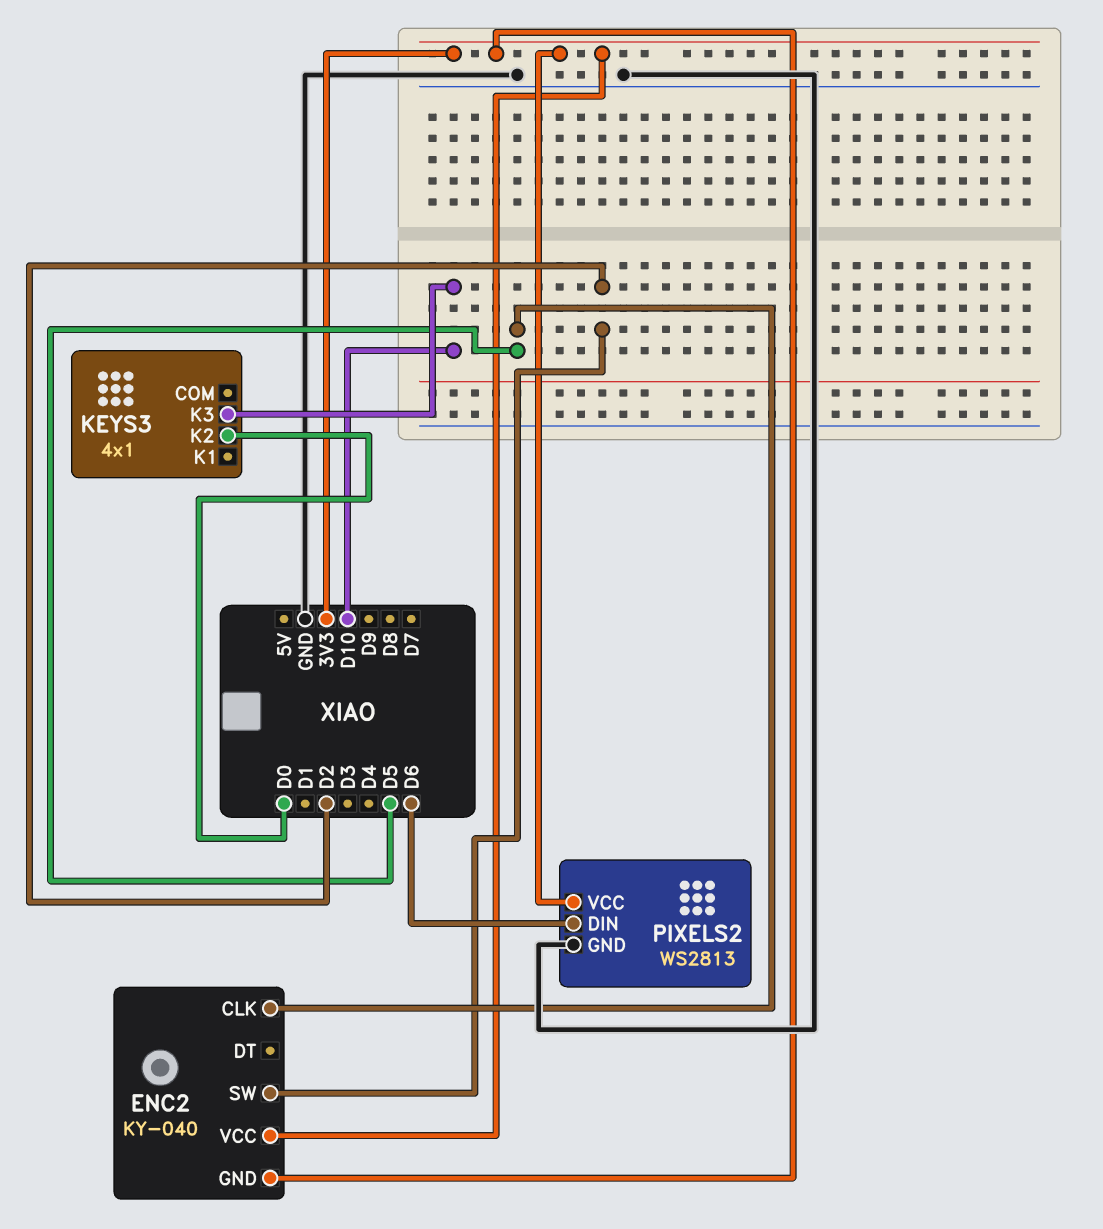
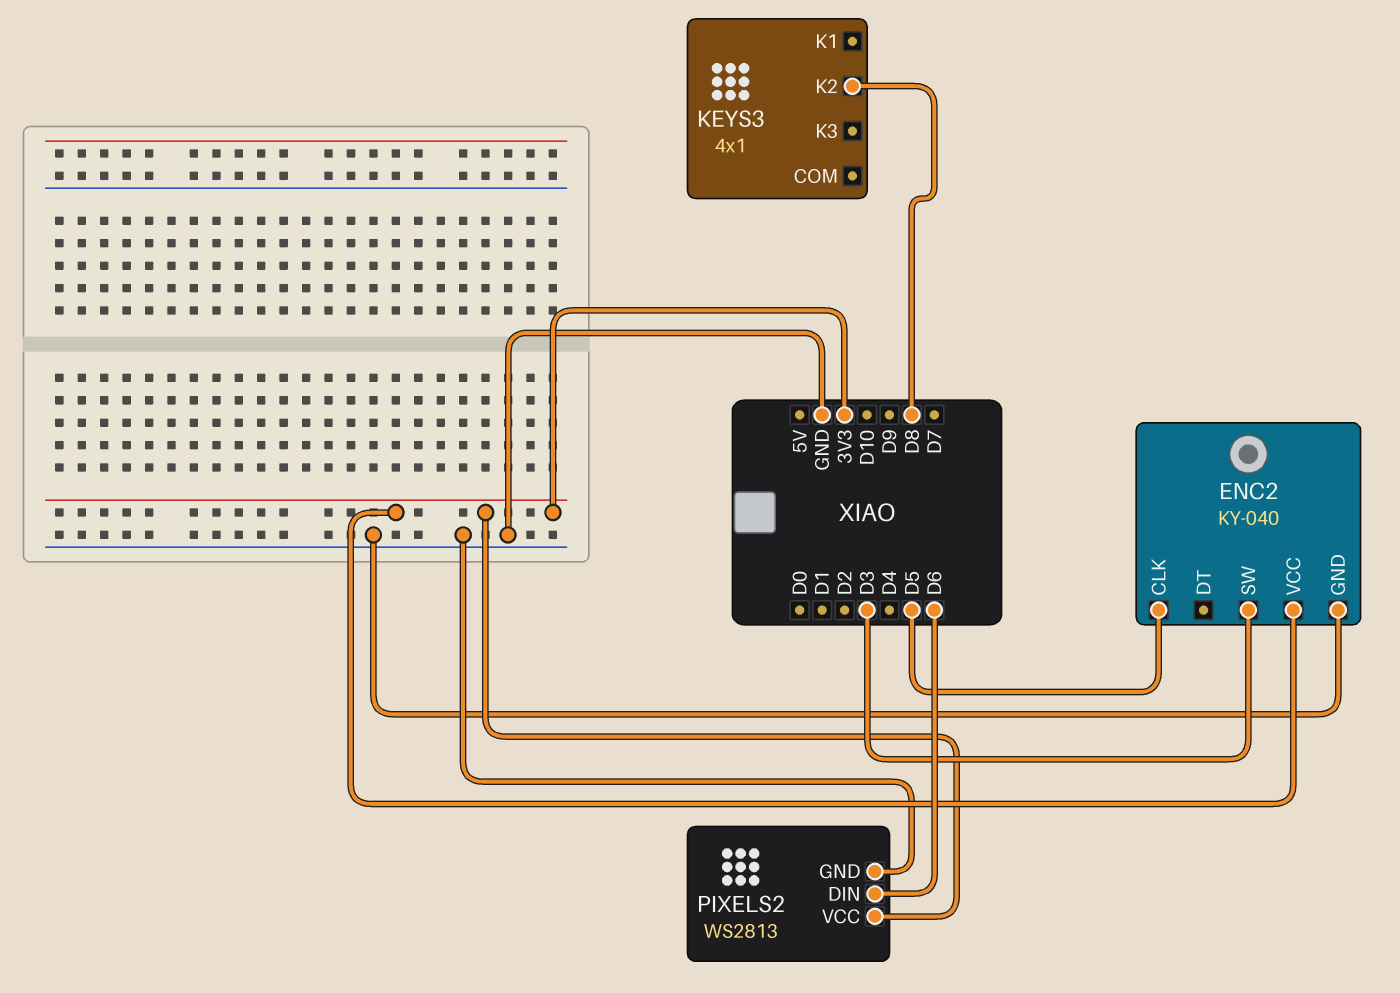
ENC2 pin GND: 3V3 -> GND
ENC2 pin SW: D2 -> D3
KEYS3 pin K2: D0 -> D8
KEYS3 pin K3: D10 -> none

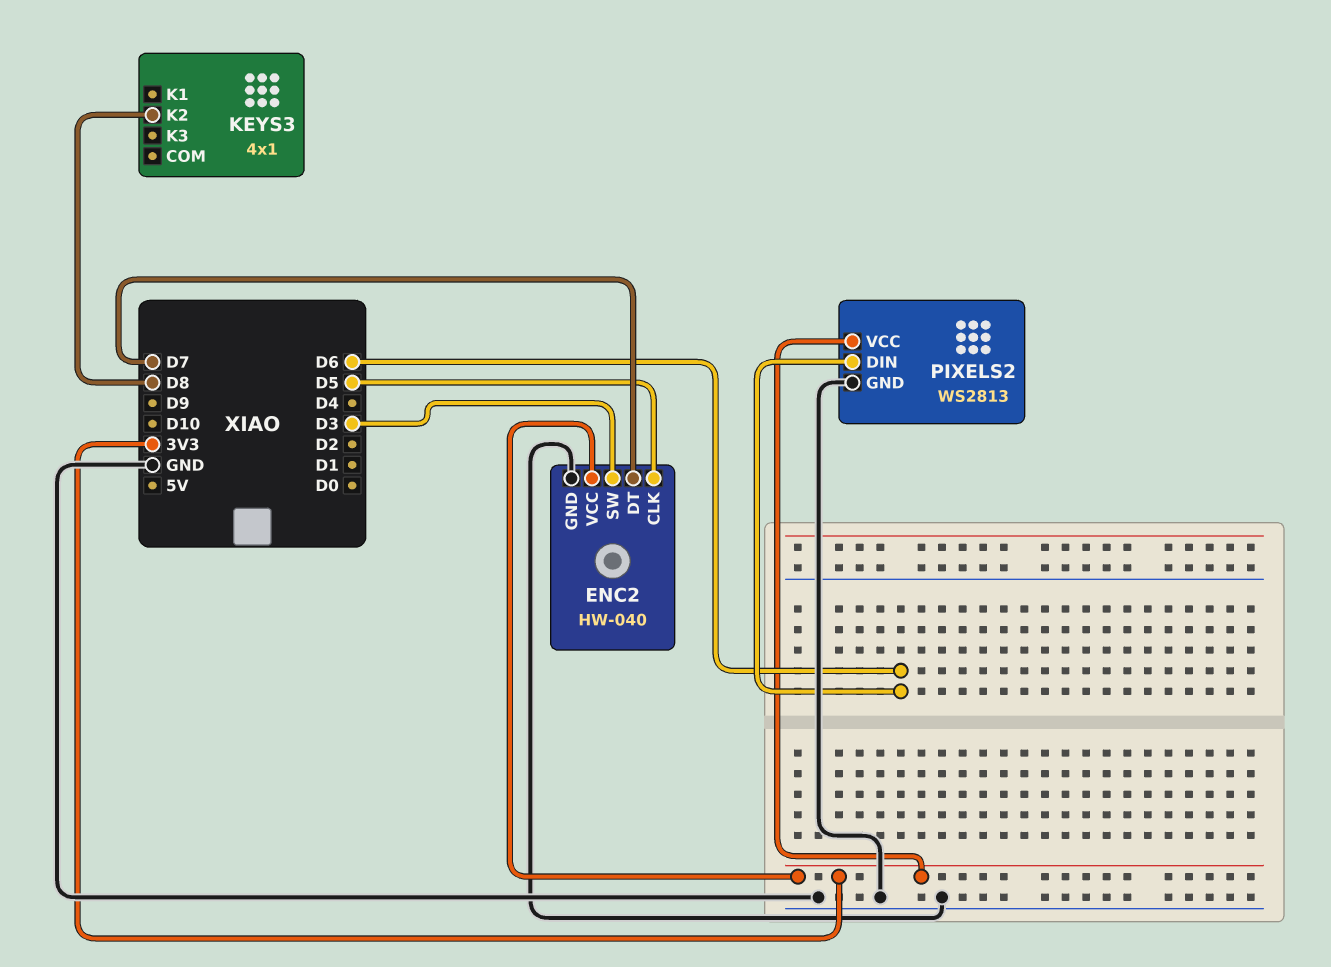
ENC2: KY-040 -> HW-040
ENC2 pin DT: none -> D7

